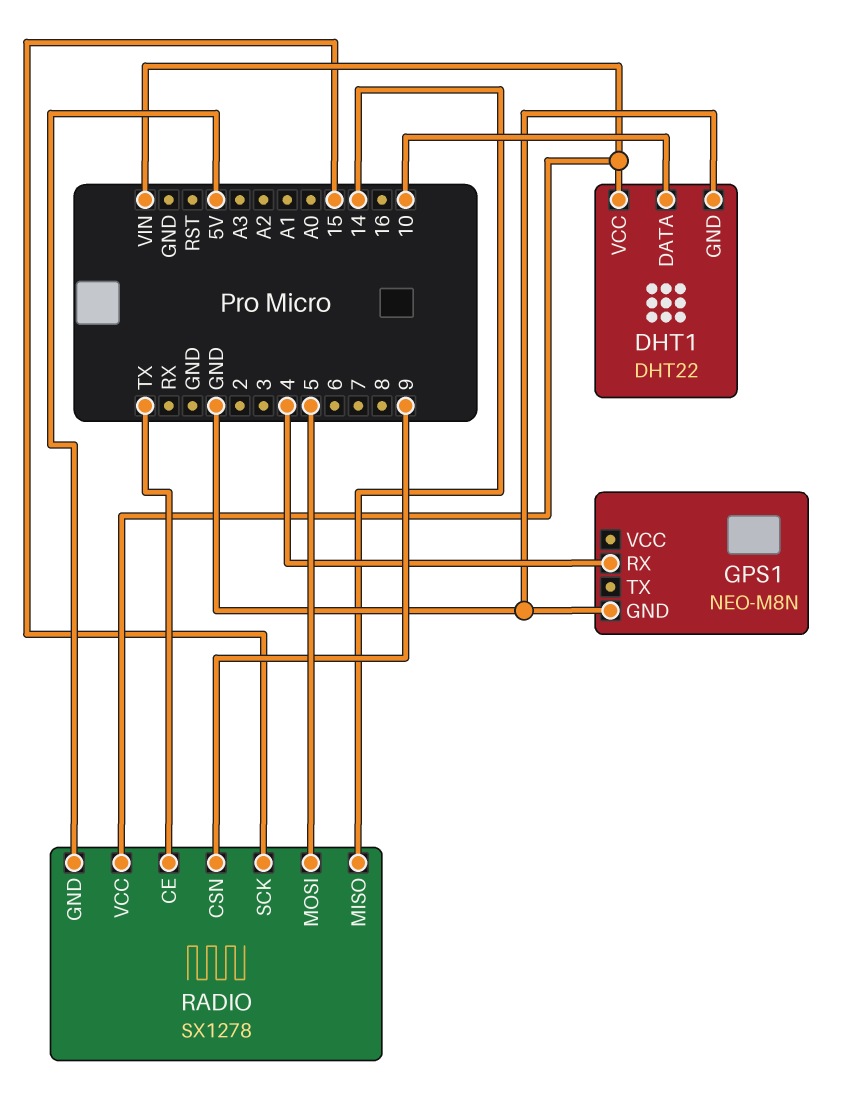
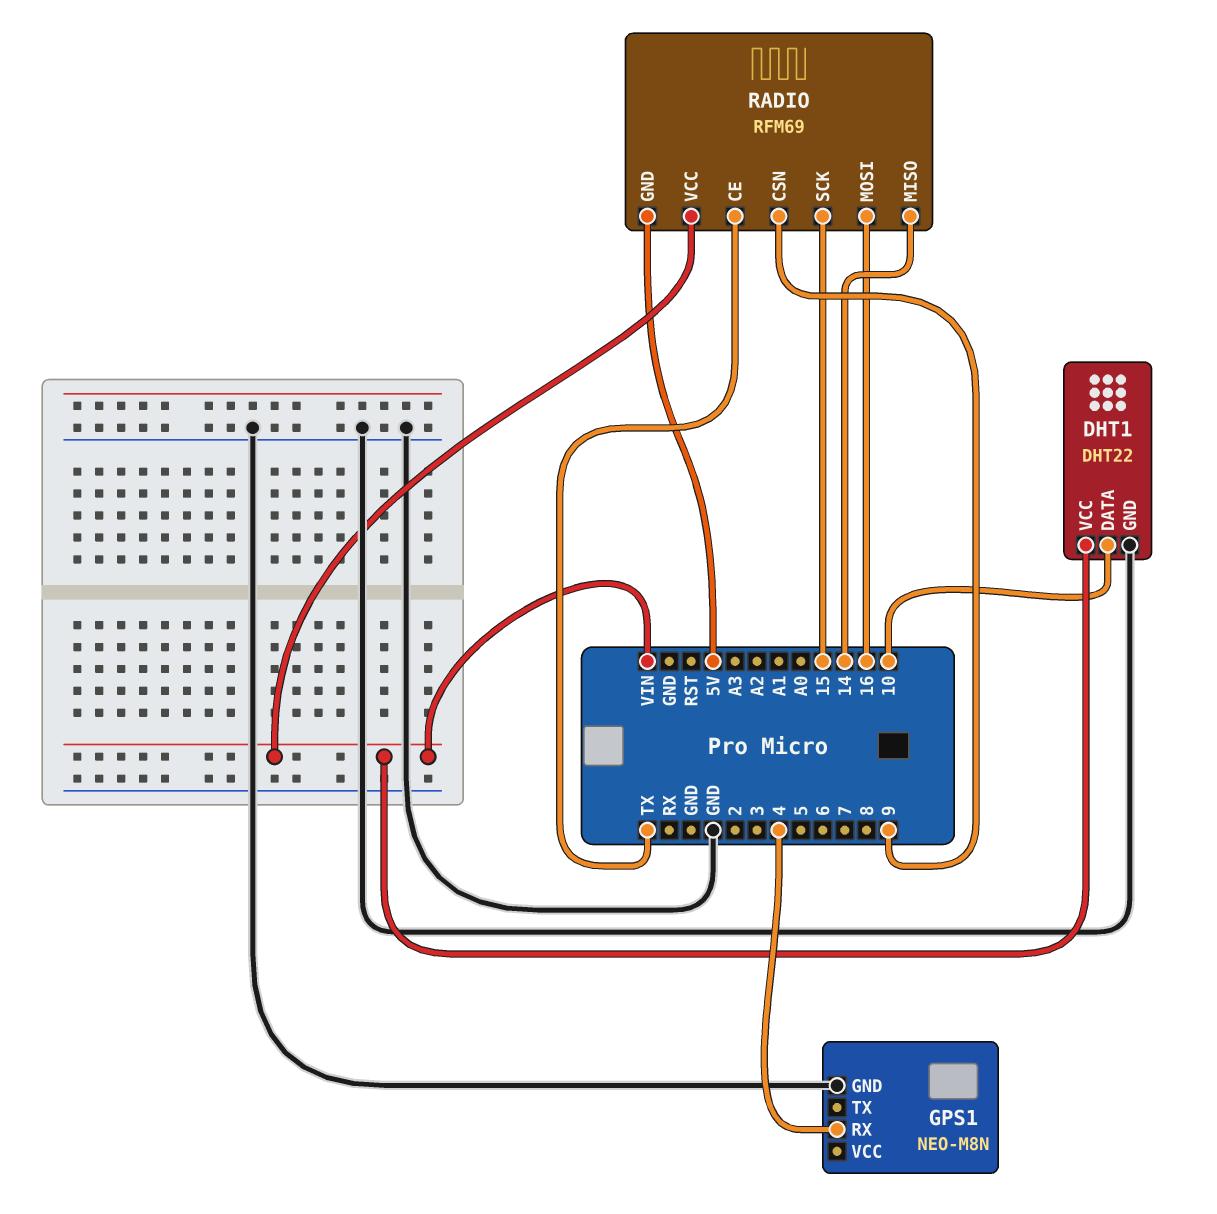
RADIO: SX1278 -> RFM69
RADIO pin MOSI: 5 -> 16

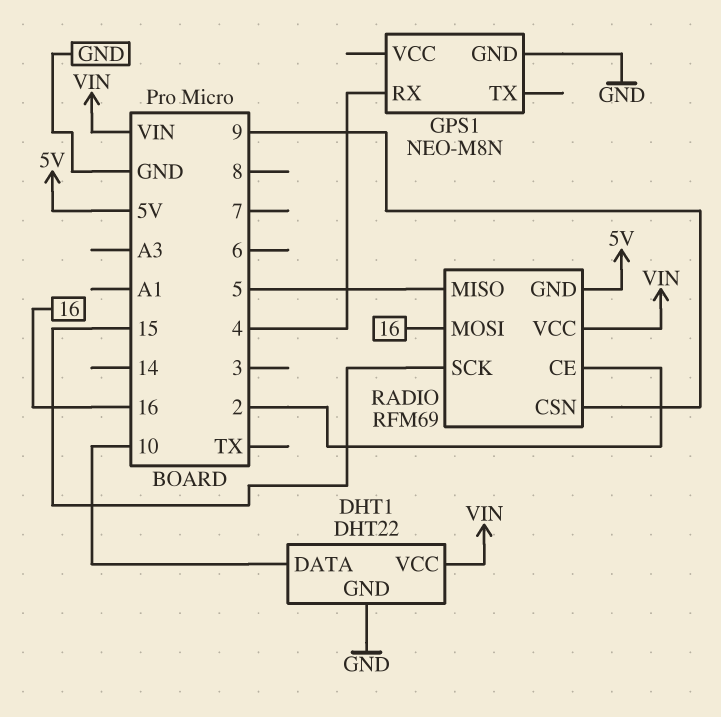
RADIO pin CE: TX -> 2
RADIO pin MISO: 14 -> 5

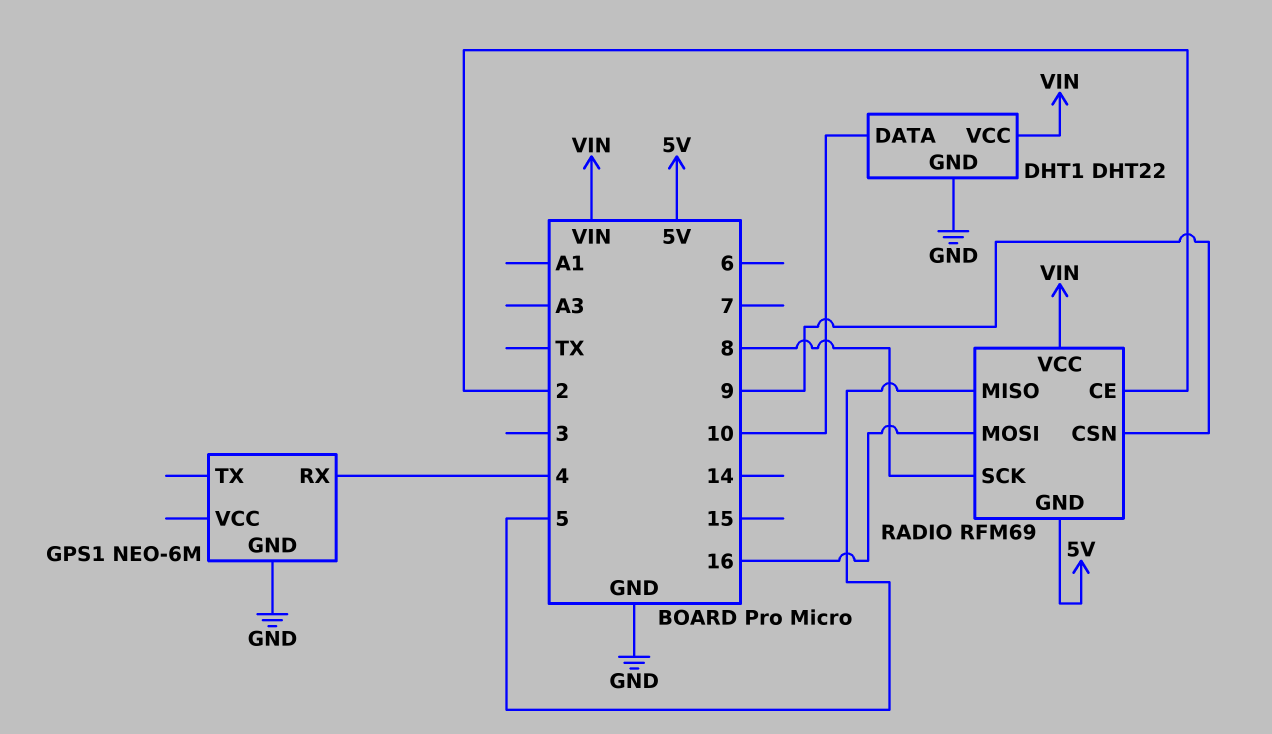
GPS1: NEO-M8N -> NEO-6M
RADIO pin SCK: 15 -> 8

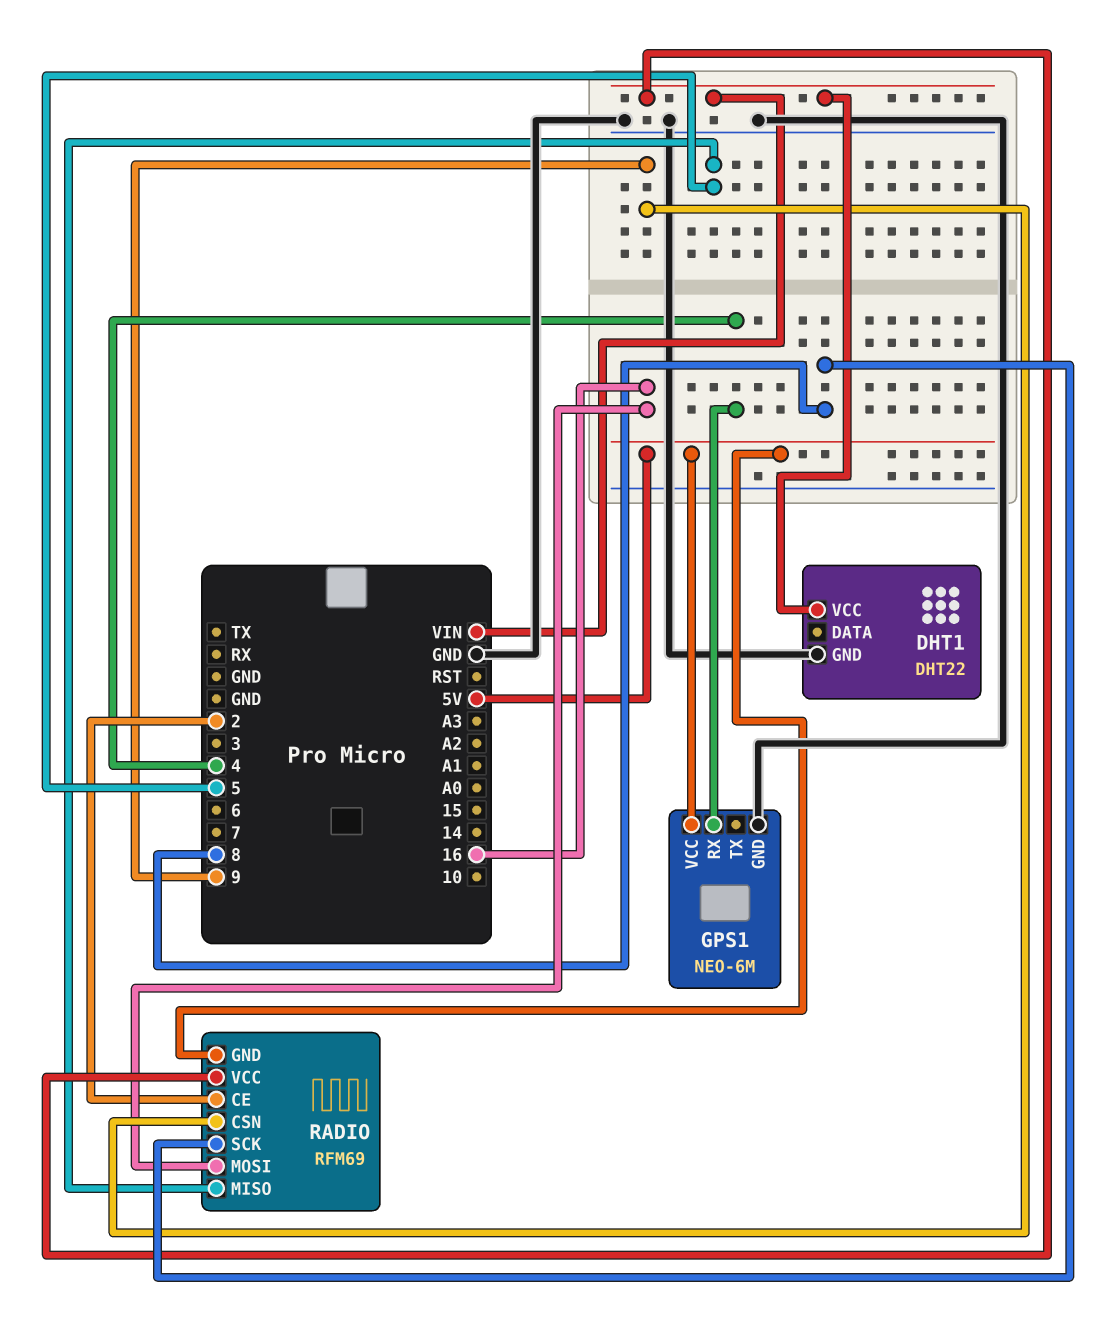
DHT1 pin DATA: 10 -> none
GPS1 pin VCC: none -> 5V

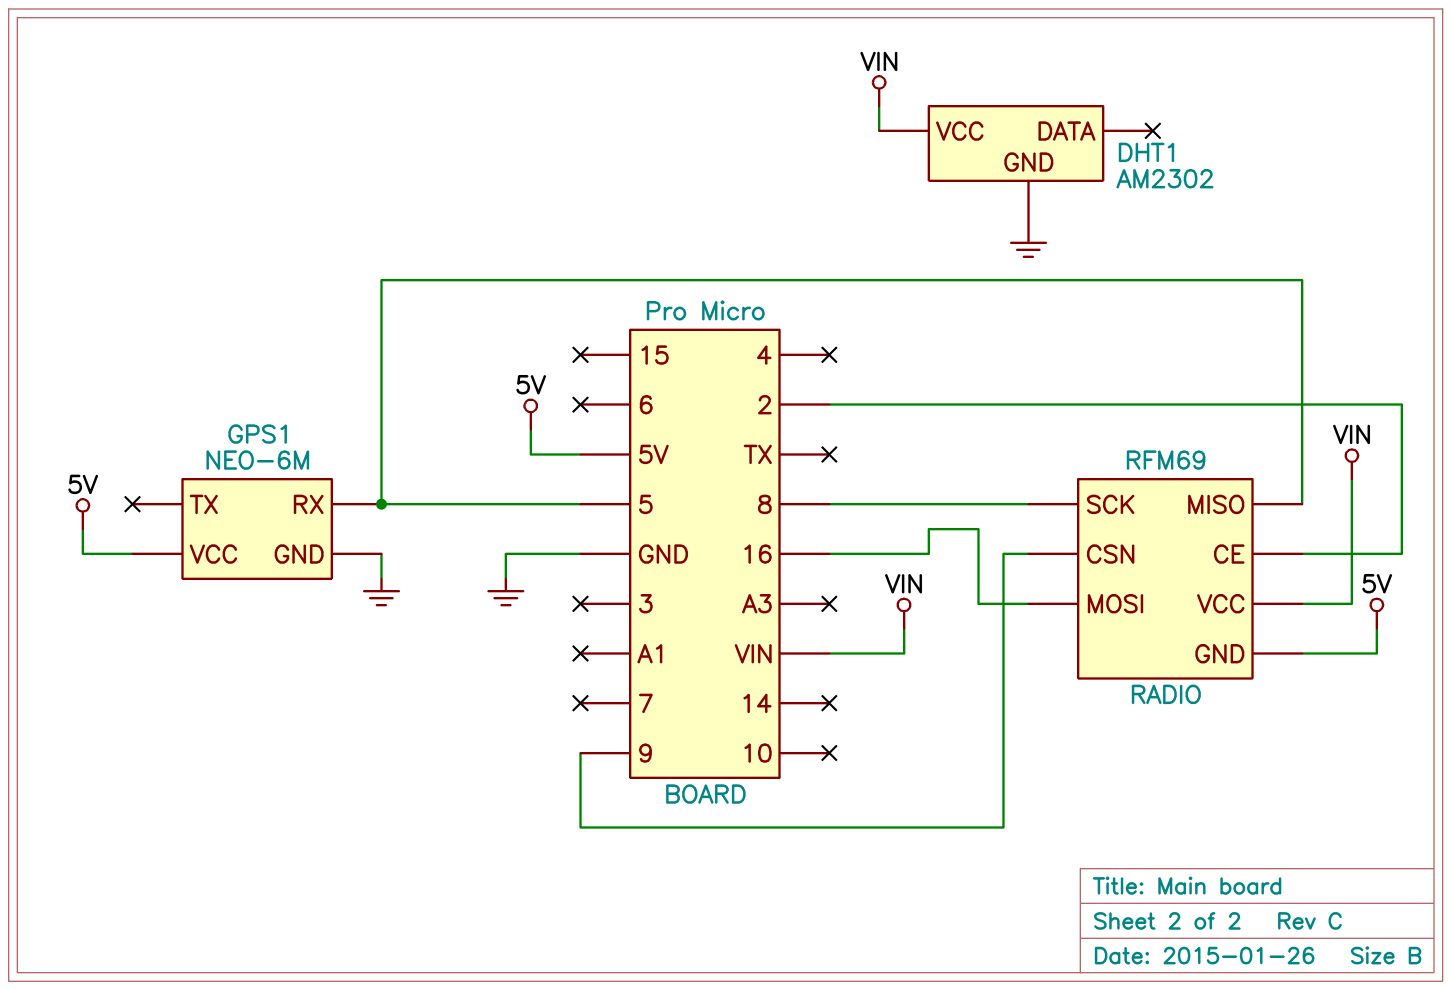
DHT1: DHT22 -> AM2302
GPS1 pin RX: 4 -> 5

